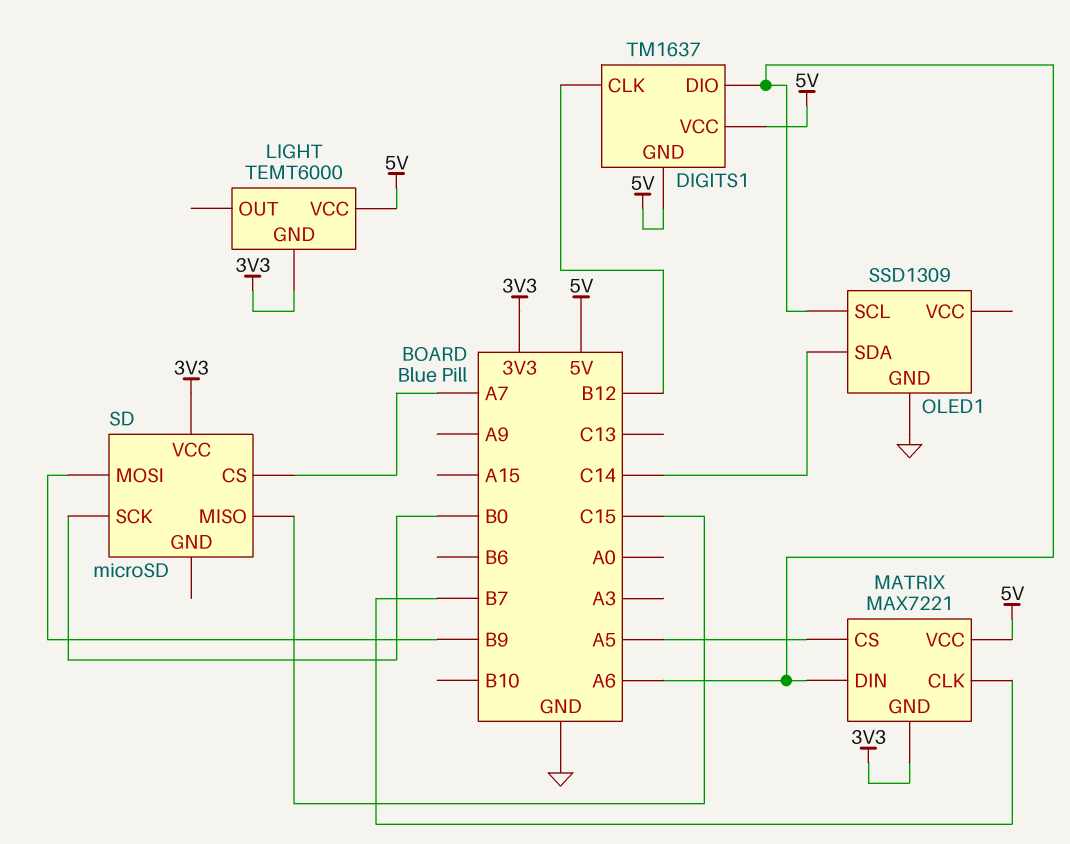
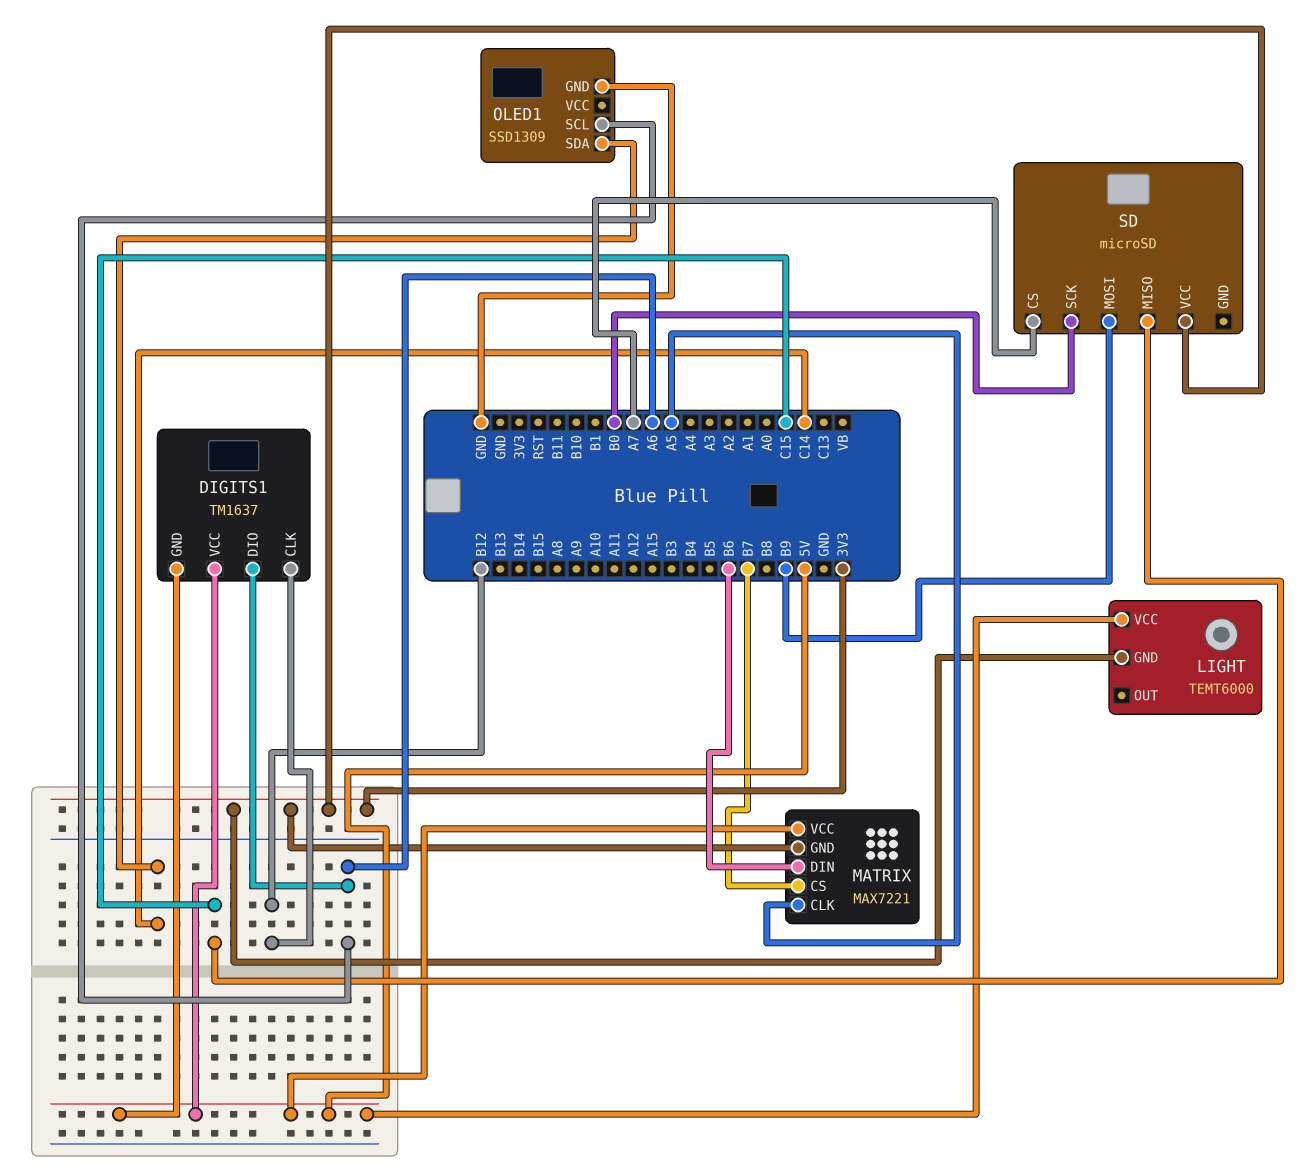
MATRIX pin CLK: B7 -> A5
MATRIX pin CS: A5 -> B7
MATRIX pin DIN: A6 -> B6

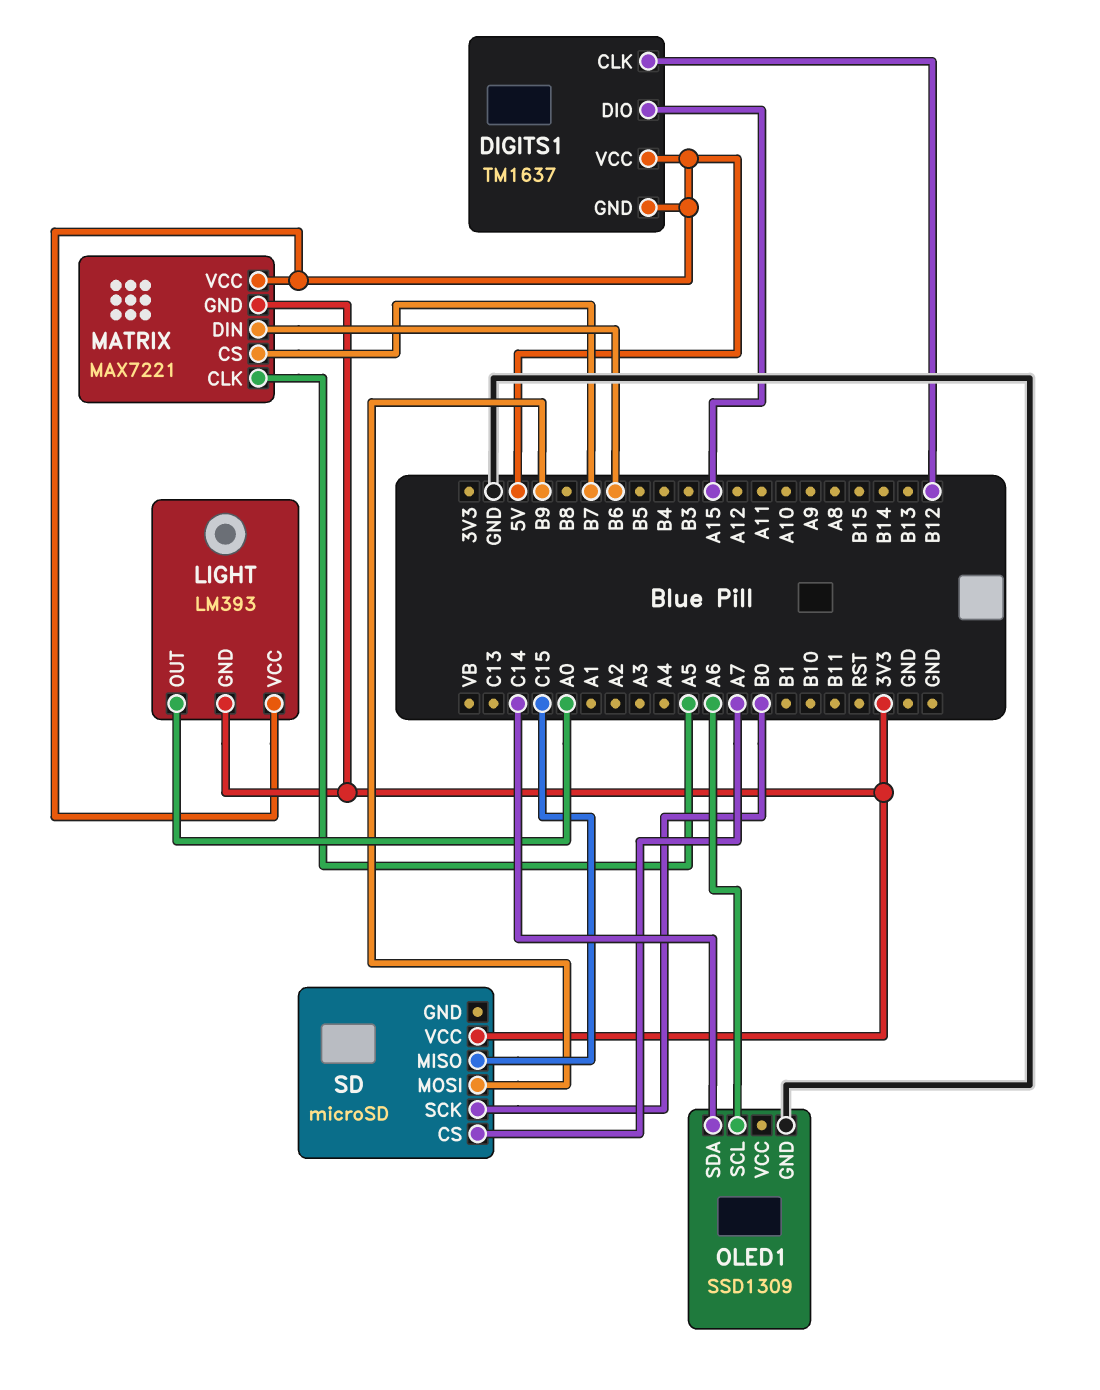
DIGITS1 pin DIO: A6 -> A15
LIGHT: TEMT6000 -> LM393
LIGHT pin OUT: none -> A0

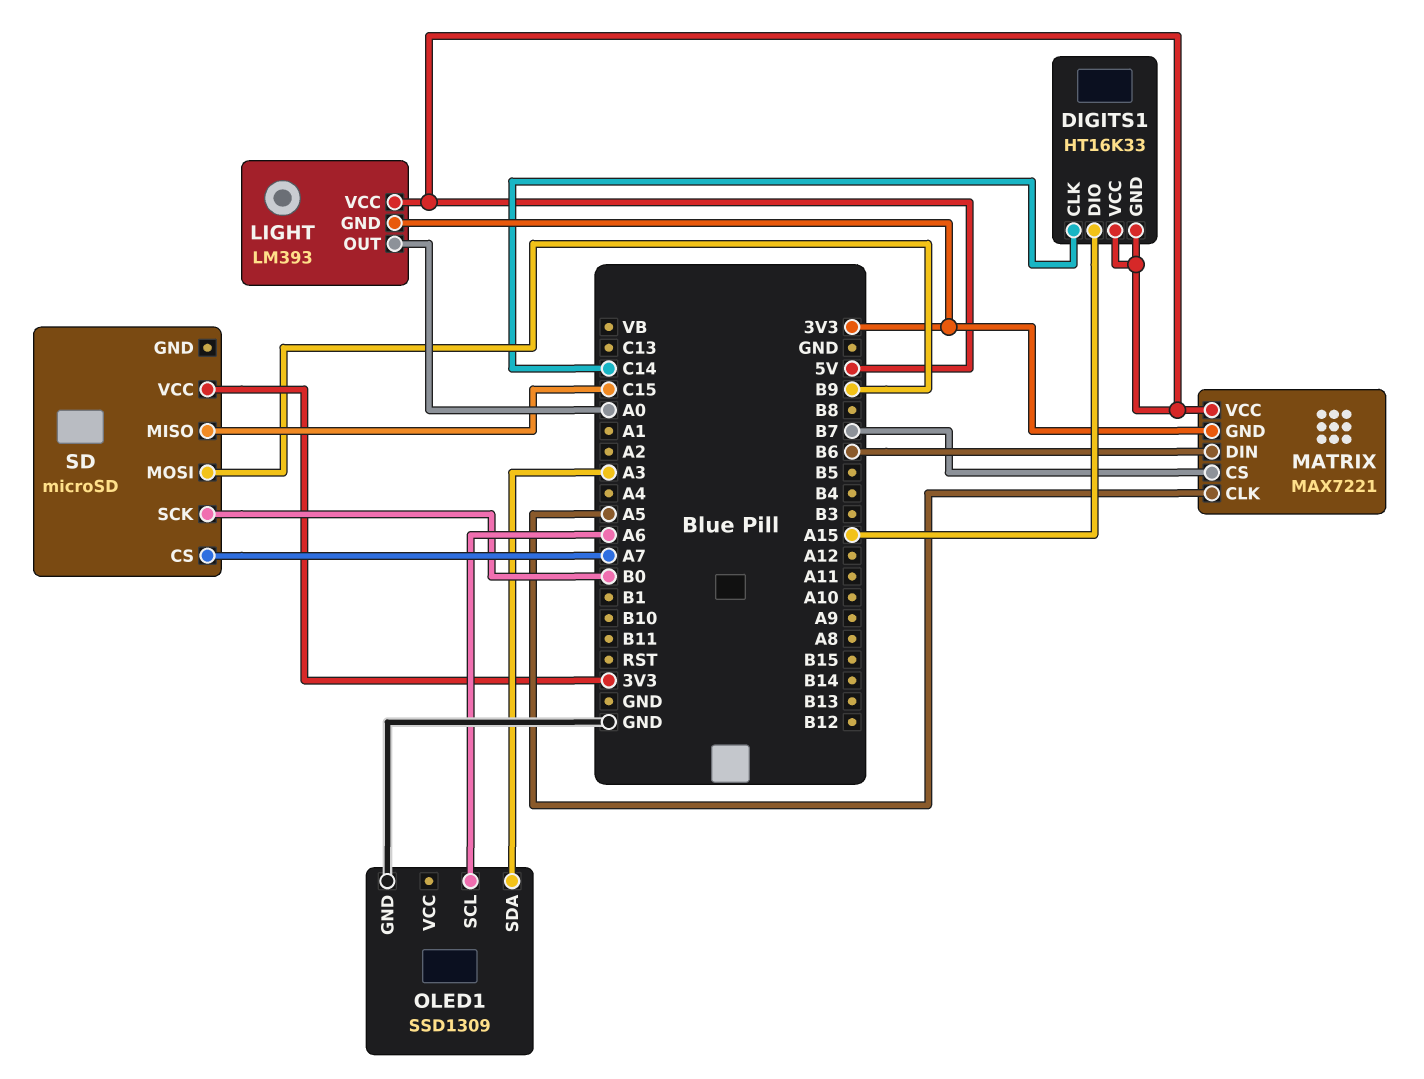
DIGITS1: TM1637 -> HT16K33
DIGITS1 pin CLK: B12 -> C14
OLED1 pin SDA: C14 -> A3

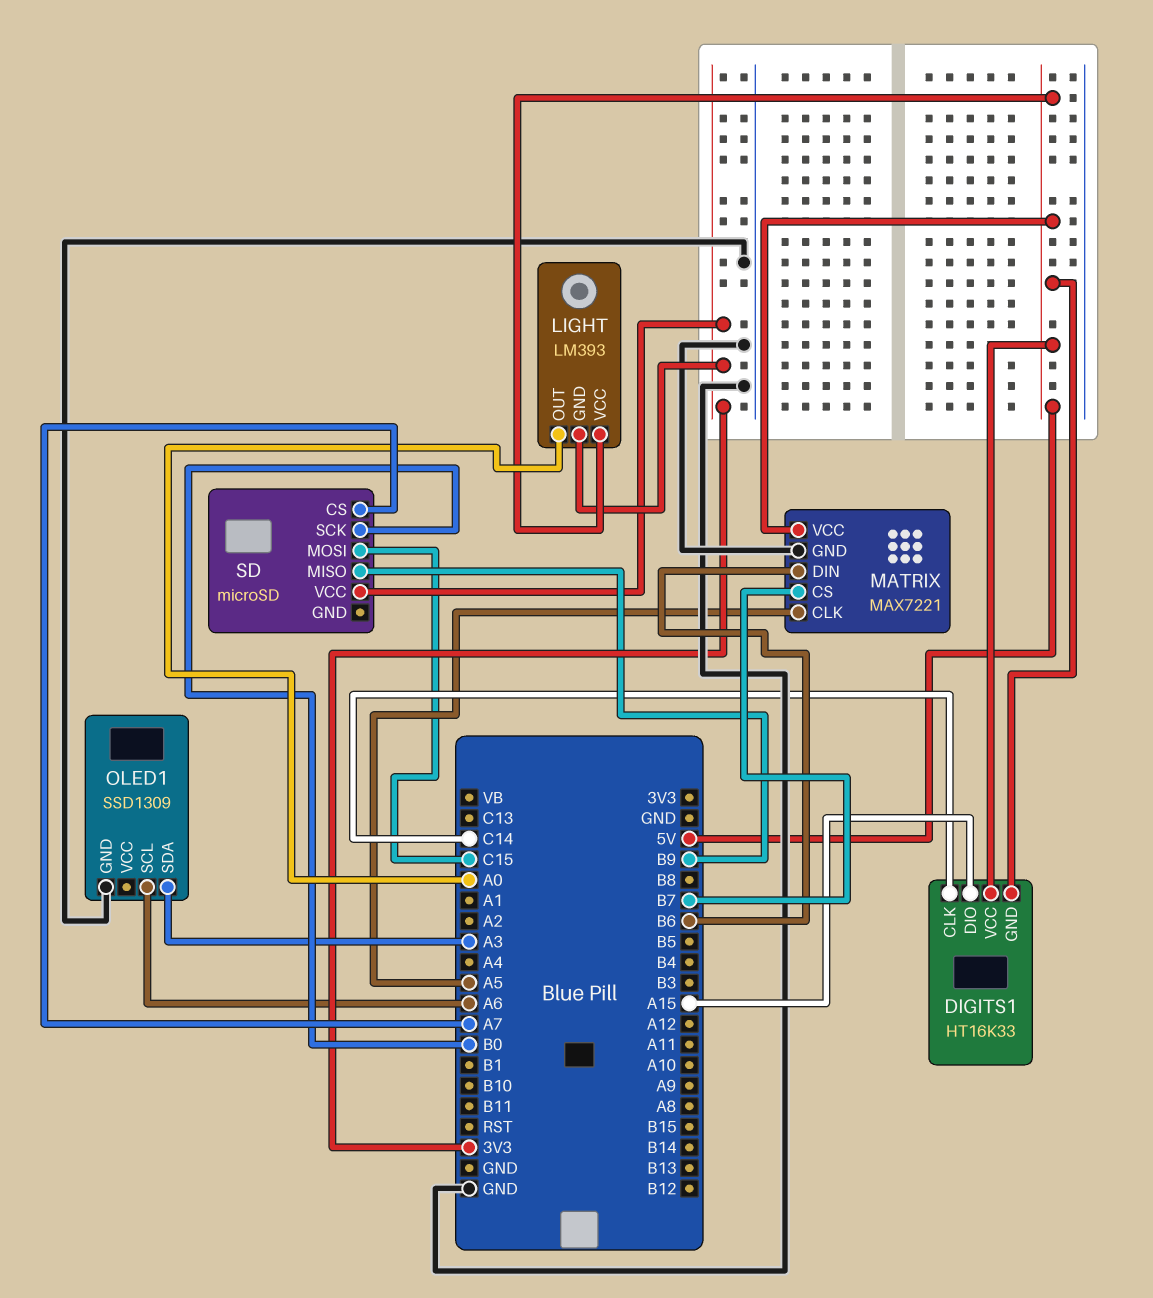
MATRIX pin GND: 3V3 -> GND
SD pin MISO: C15 -> B9
SD pin MOSI: B9 -> C15

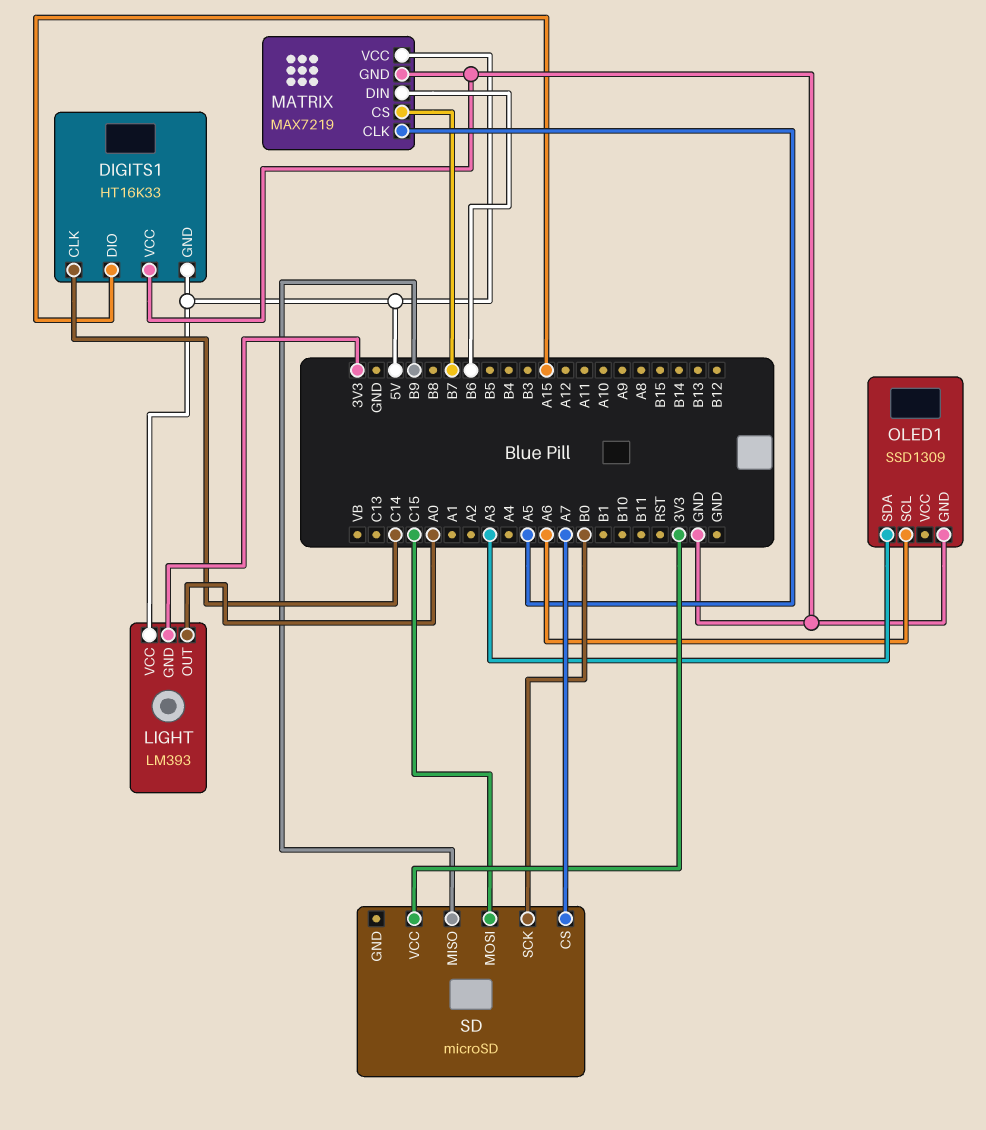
DIGITS1 pin VCC: 5V -> GND
MATRIX: MAX7221 -> MAX7219

